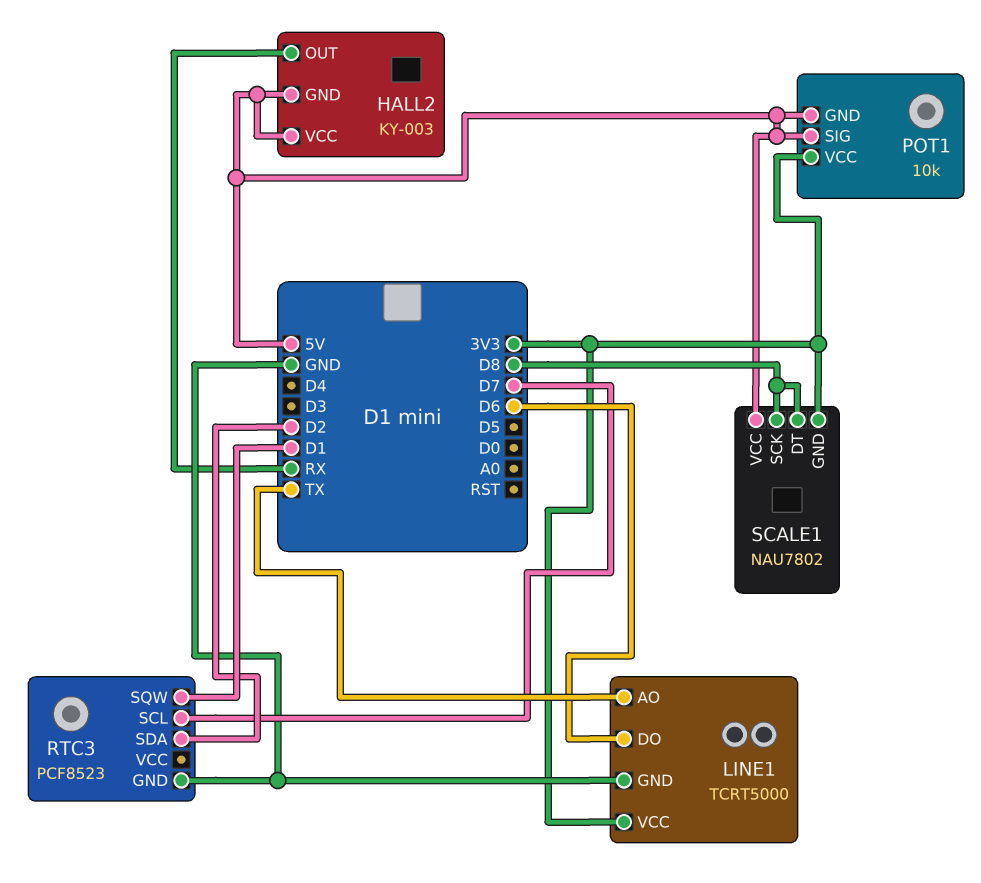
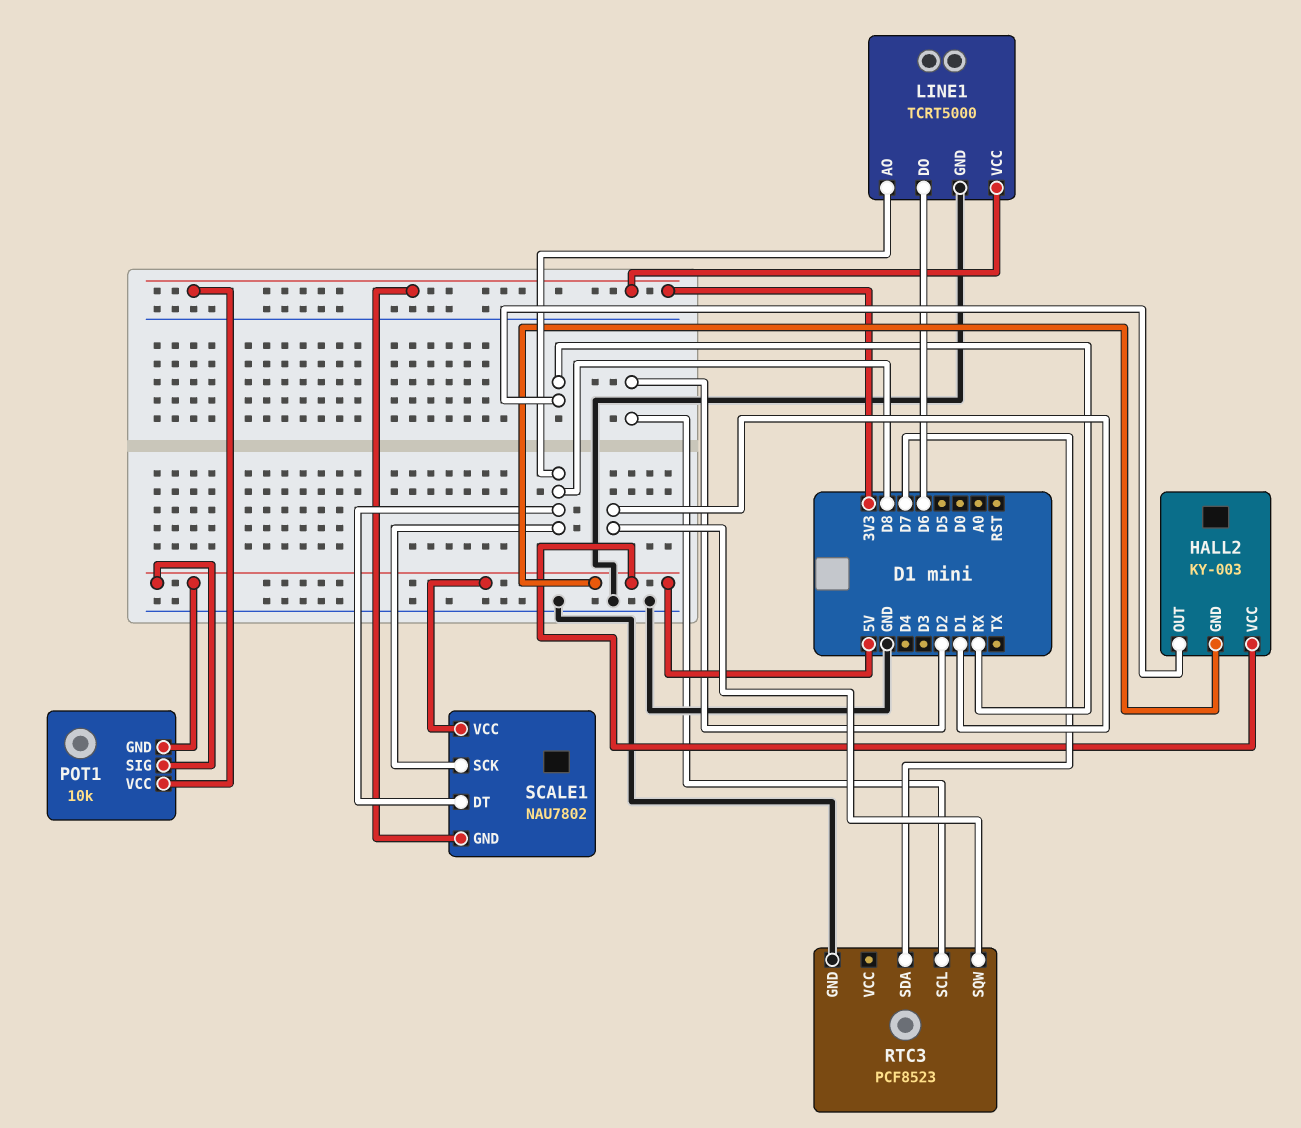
LINE1 pin AO: TX -> D8
RTC3 pin SCL: D7 -> D2
RTC3 pin SDA: D2 -> D7

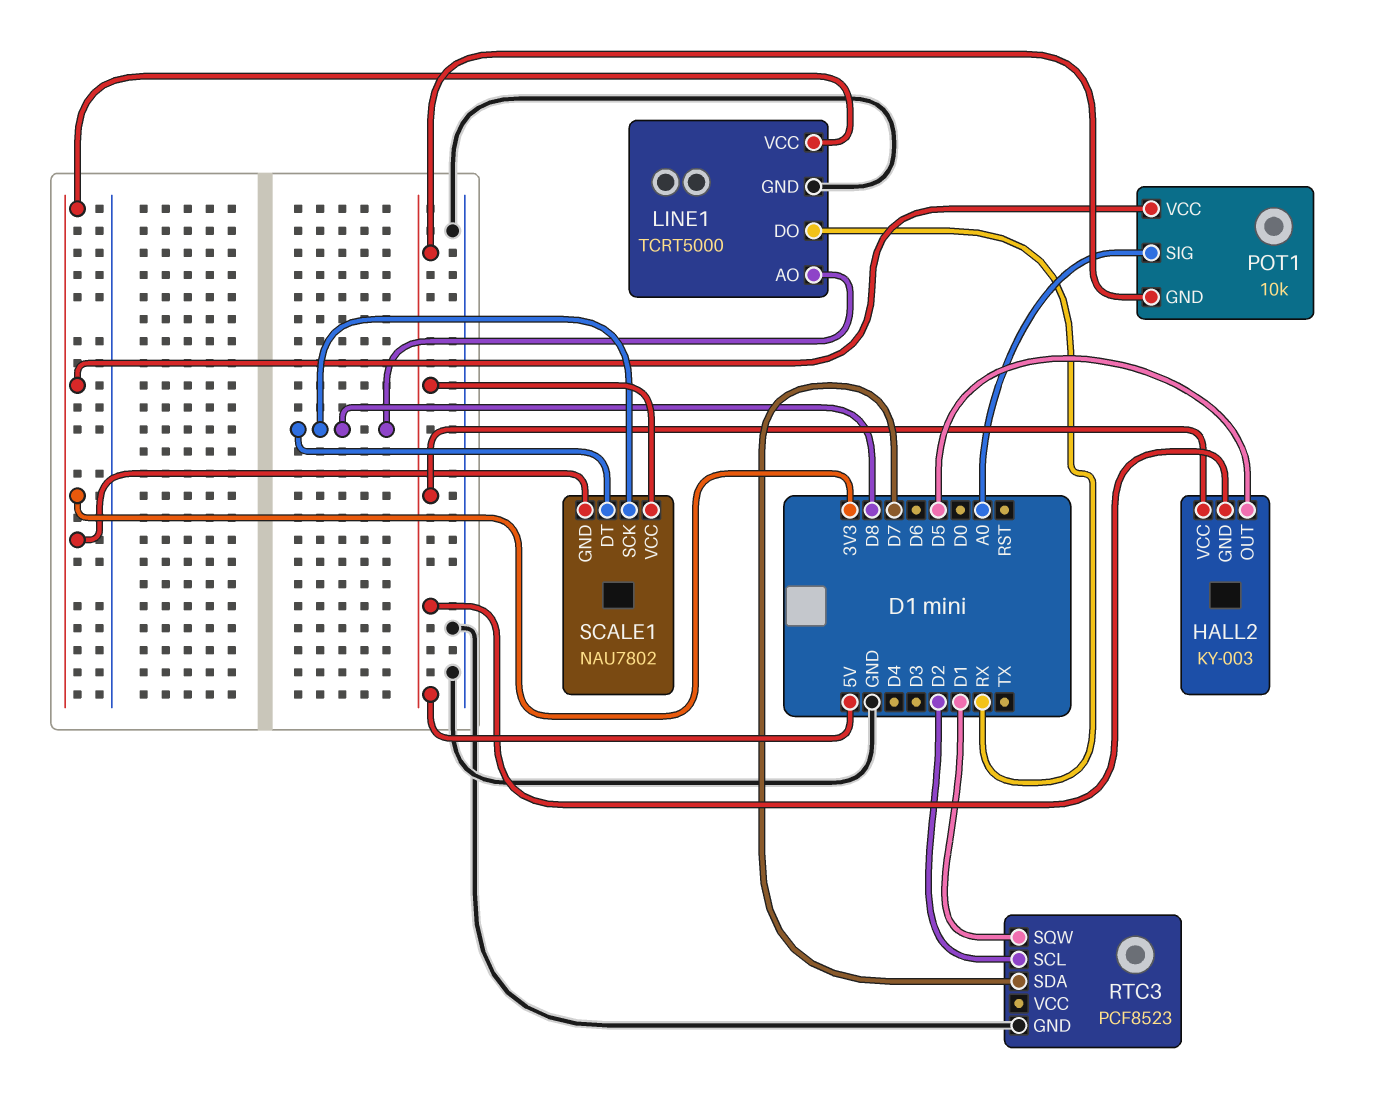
HALL2 pin OUT: RX -> D5
LINE1 pin DO: D6 -> RX
POT1 pin SIG: 5V -> A0

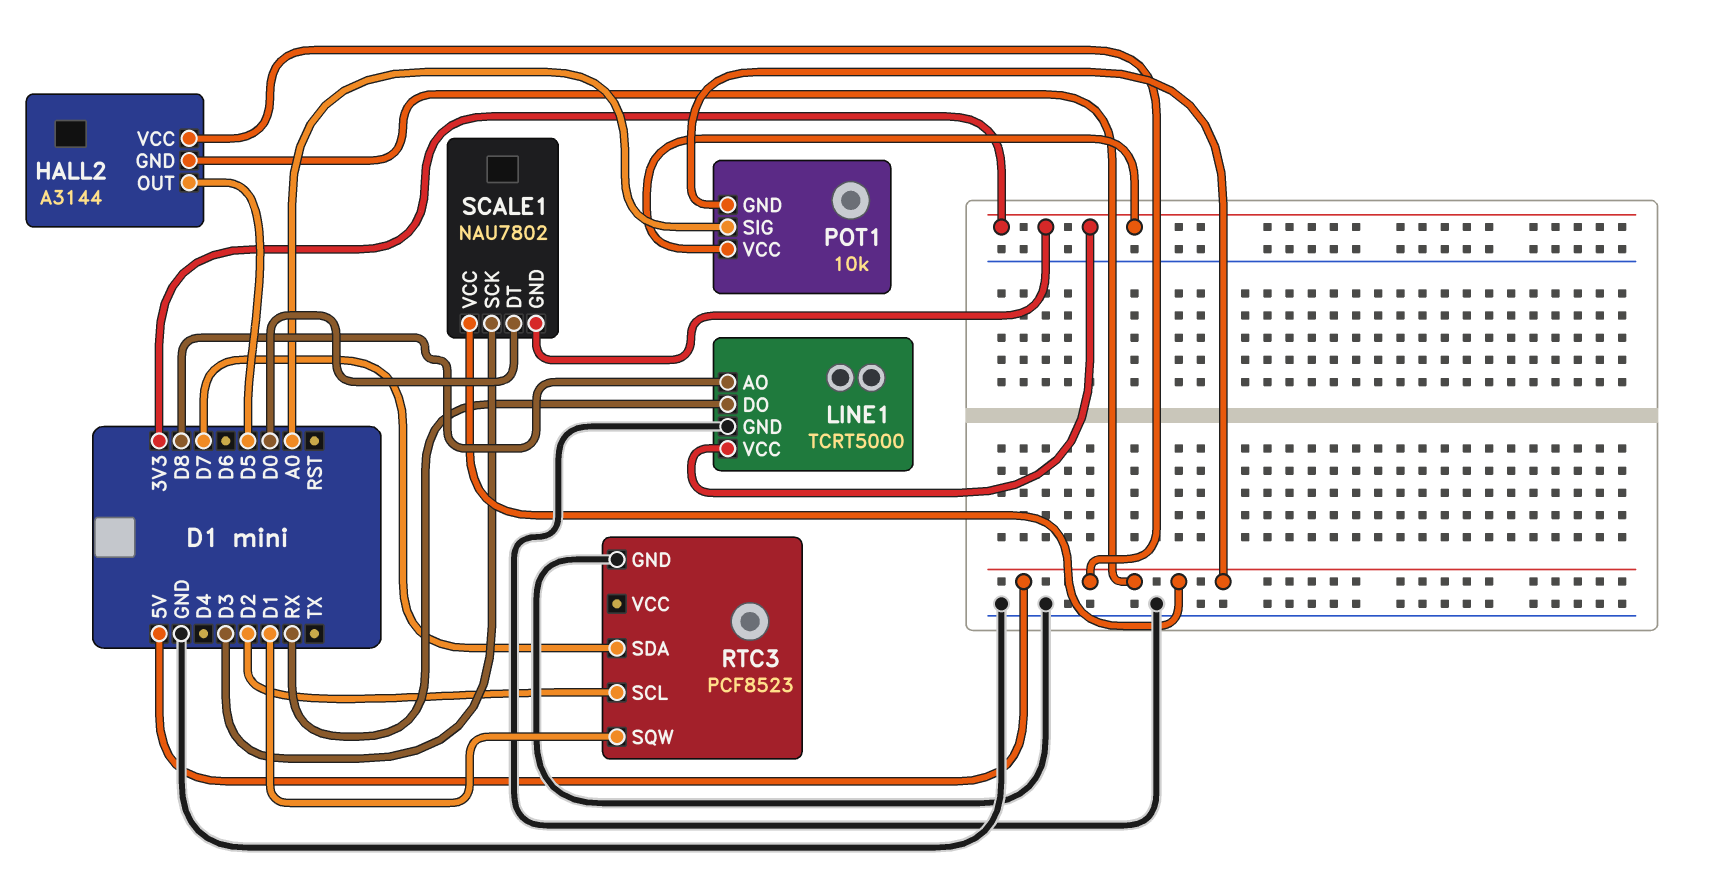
HALL2: KY-003 -> A3144
SCALE1 pin DT: D8 -> D0
SCALE1 pin SCK: D8 -> D3

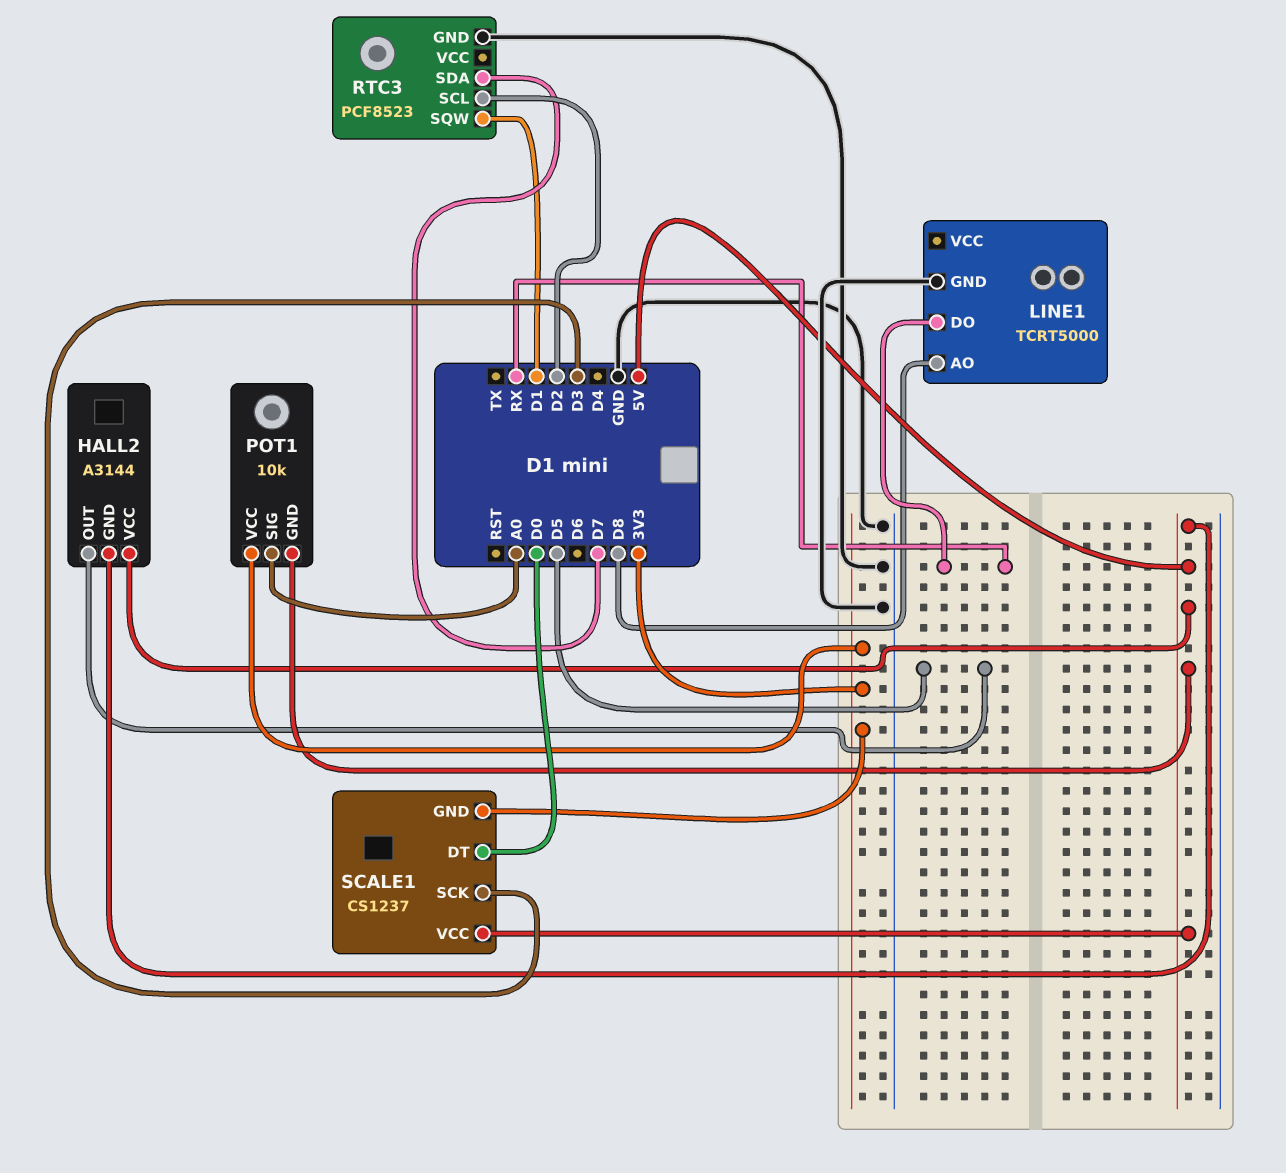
LINE1 pin VCC: 3V3 -> none
SCALE1: NAU7802 -> CS1237

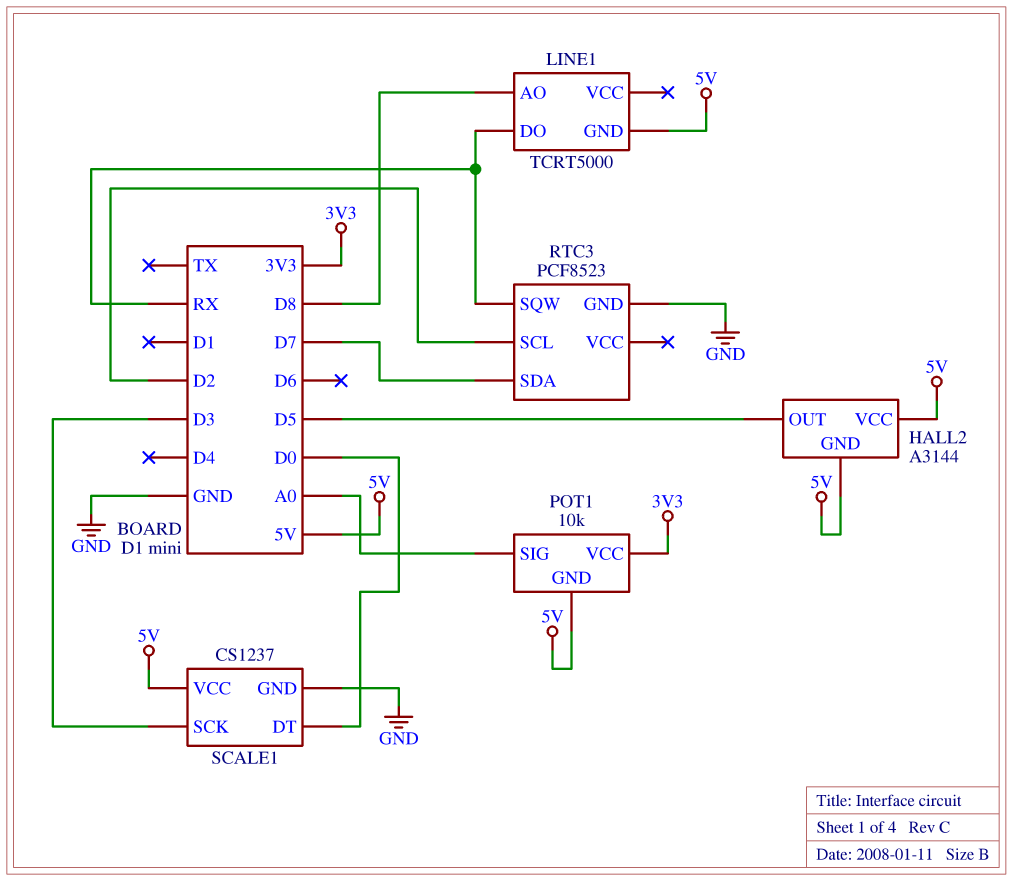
LINE1 pin GND: GND -> 5V
RTC3 pin SQW: D1 -> RX
SCALE1 pin GND: 3V3 -> GND

